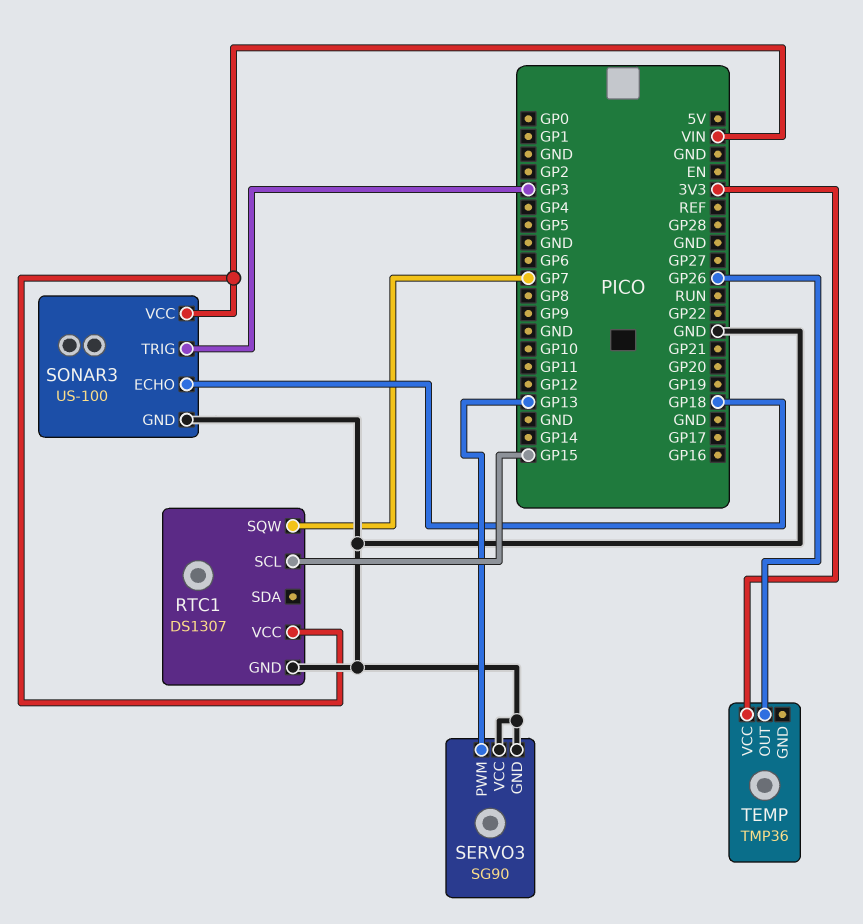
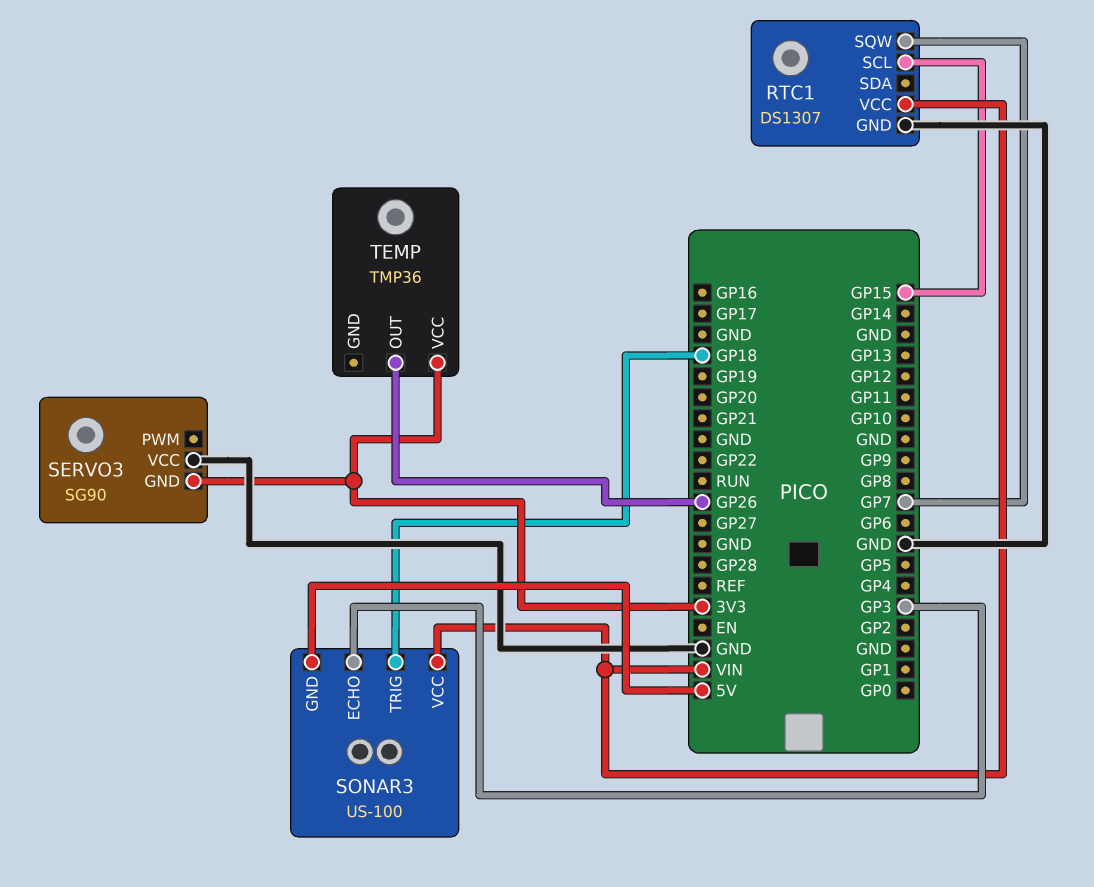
SERVO3 pin GND: GND -> 3V3
SERVO3 pin PWM: GP13 -> none
SONAR3 pin ECHO: GP18 -> GP3
SONAR3 pin GND: GND -> 5V
SONAR3 pin TRIG: GP3 -> GP18

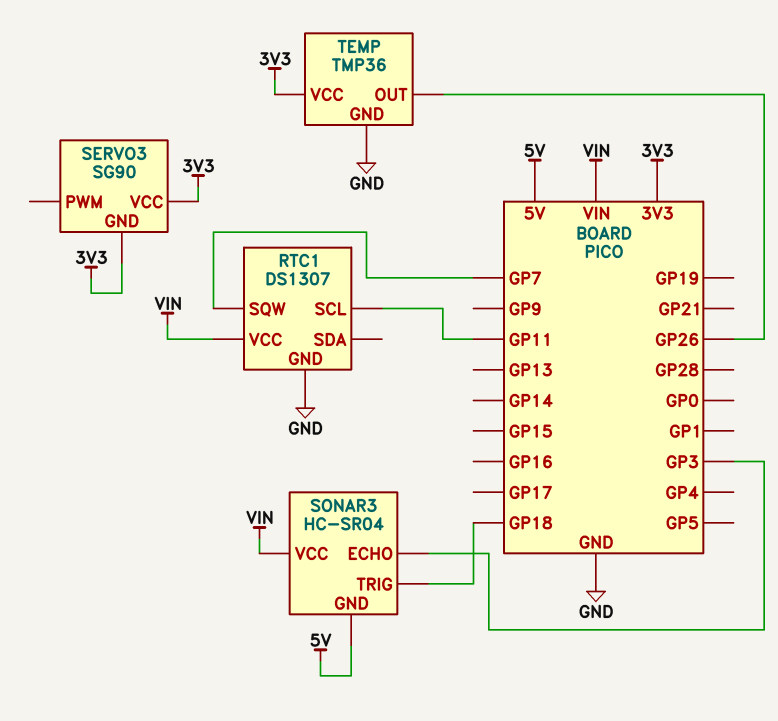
RTC1 pin SCL: GP15 -> GP11
SERVO3 pin VCC: GND -> 3V3
SONAR3: US-100 -> HC-SR04
TEMP pin GND: none -> GND

